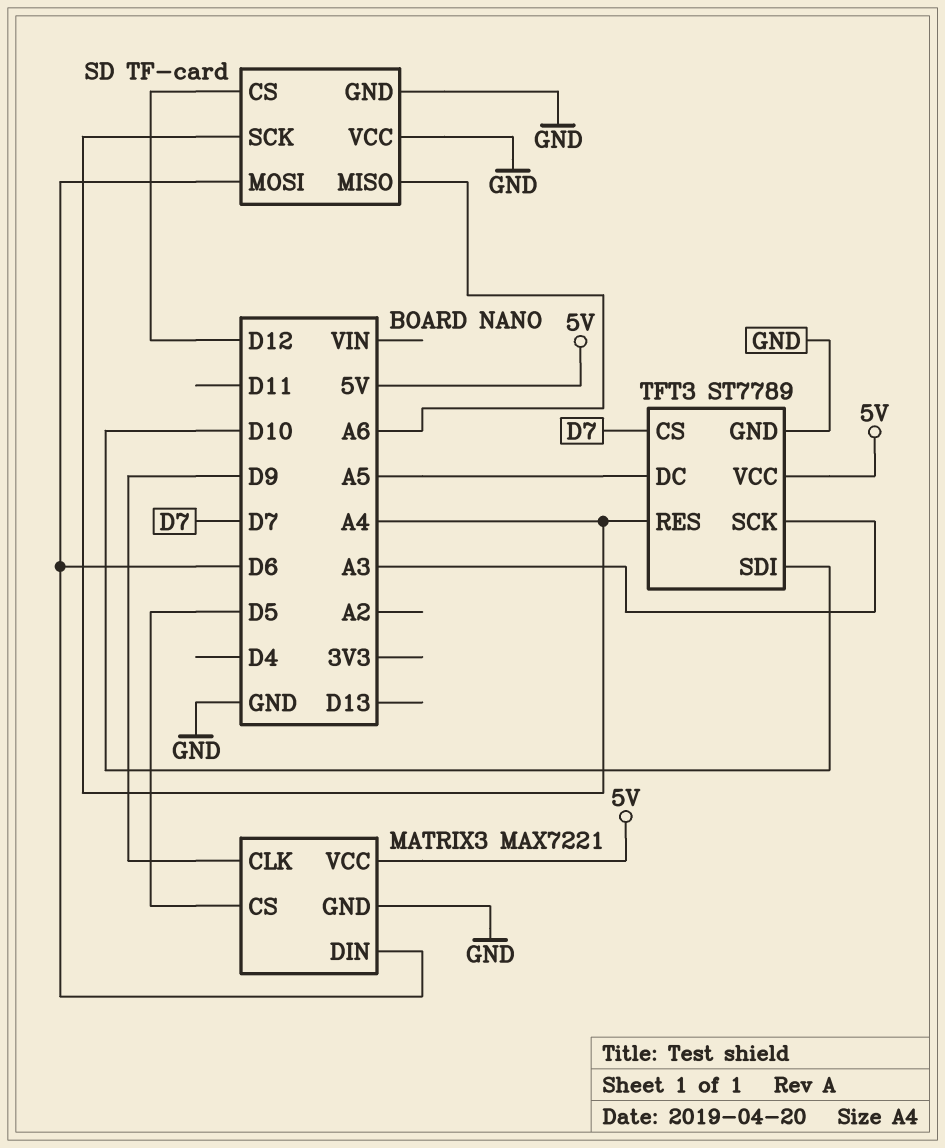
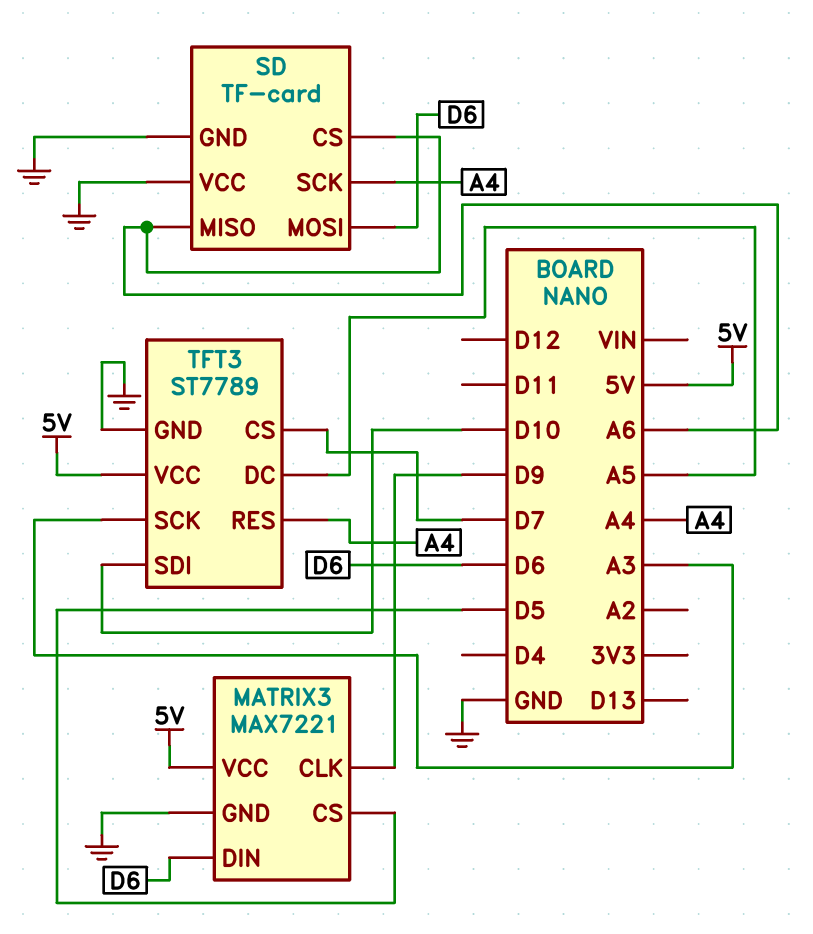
SD pin CS: D12 -> A6

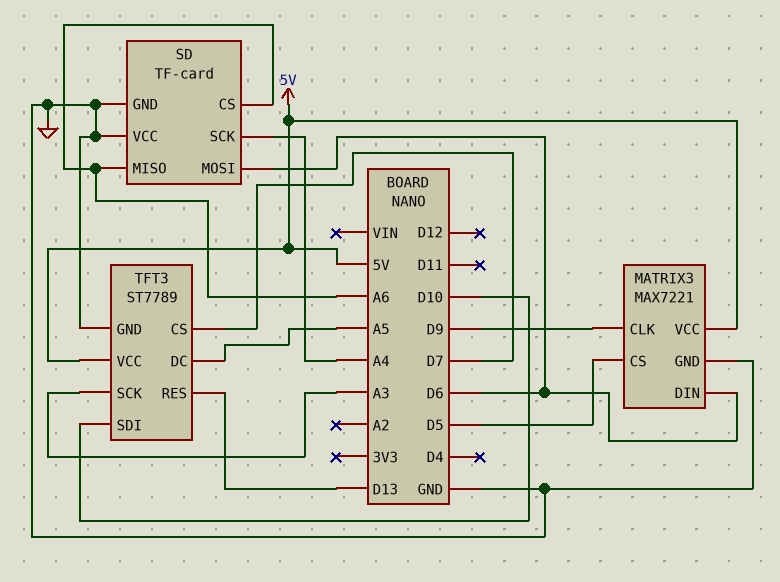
TFT3 pin RES: A4 -> D13

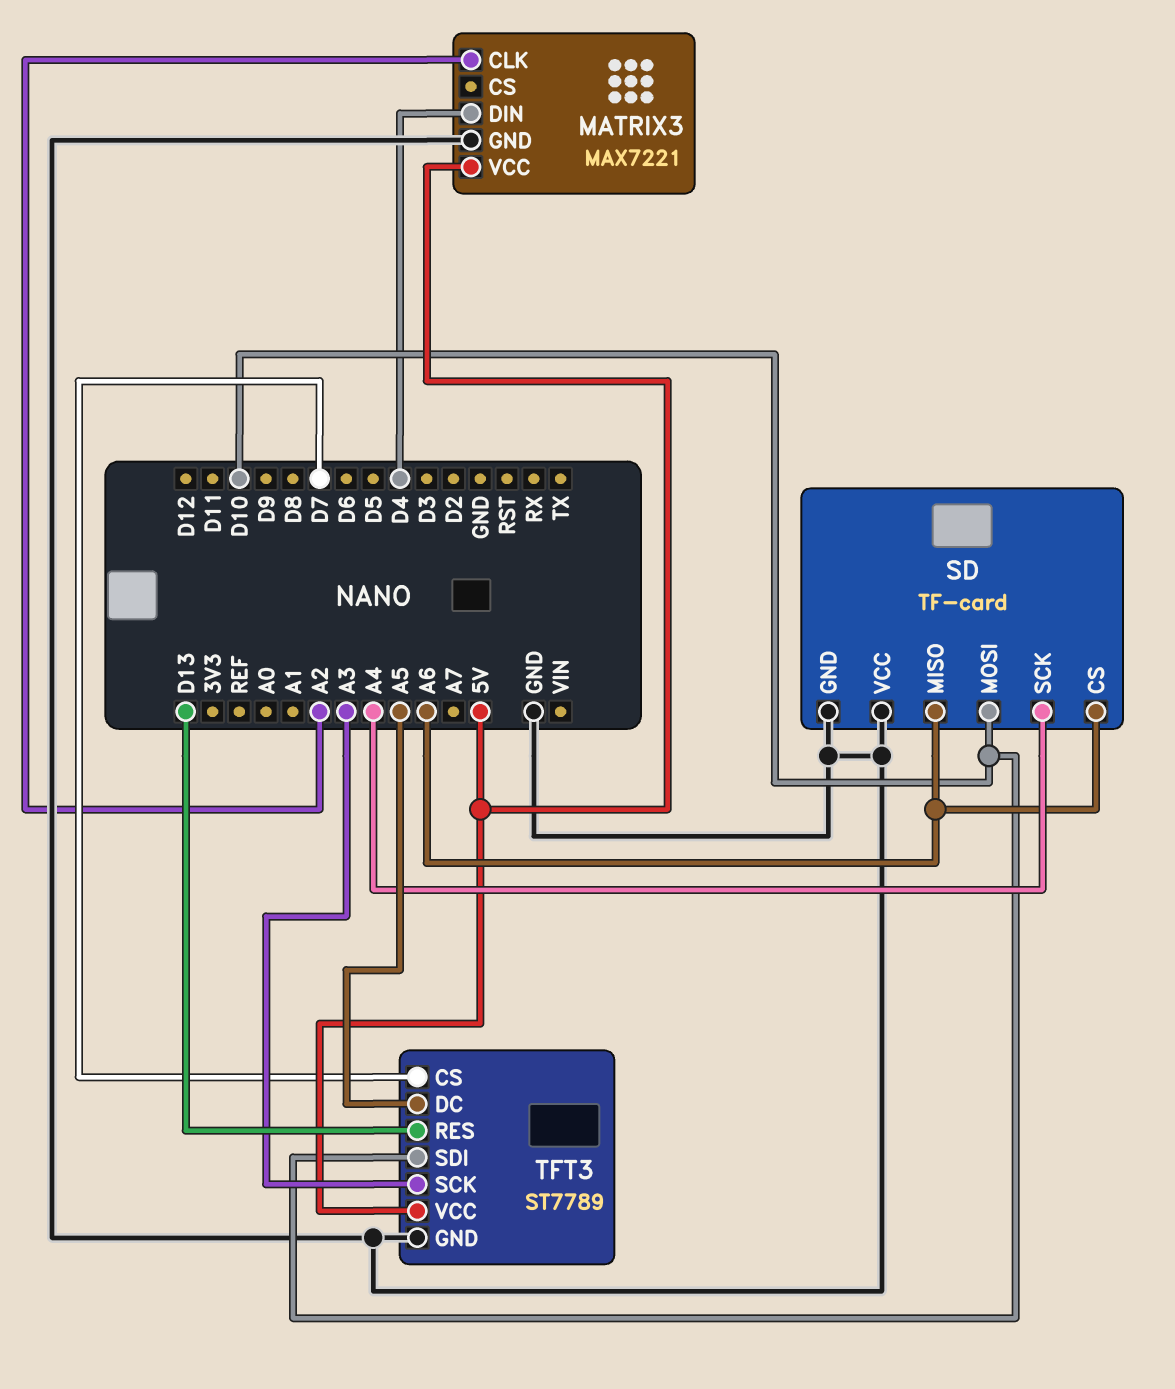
MATRIX3 pin CLK: D9 -> A2
MATRIX3 pin CS: D5 -> none
MATRIX3 pin DIN: D6 -> D4
SD pin MOSI: D6 -> D10

